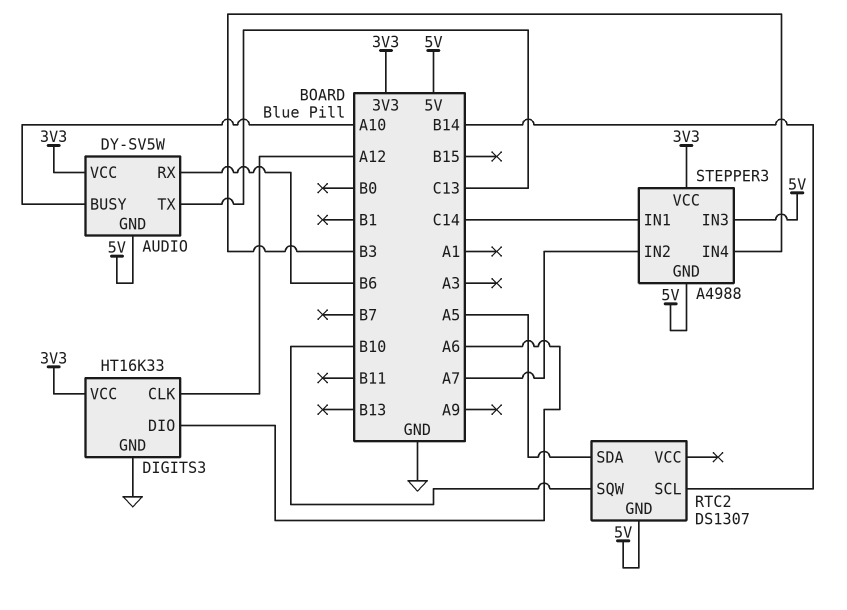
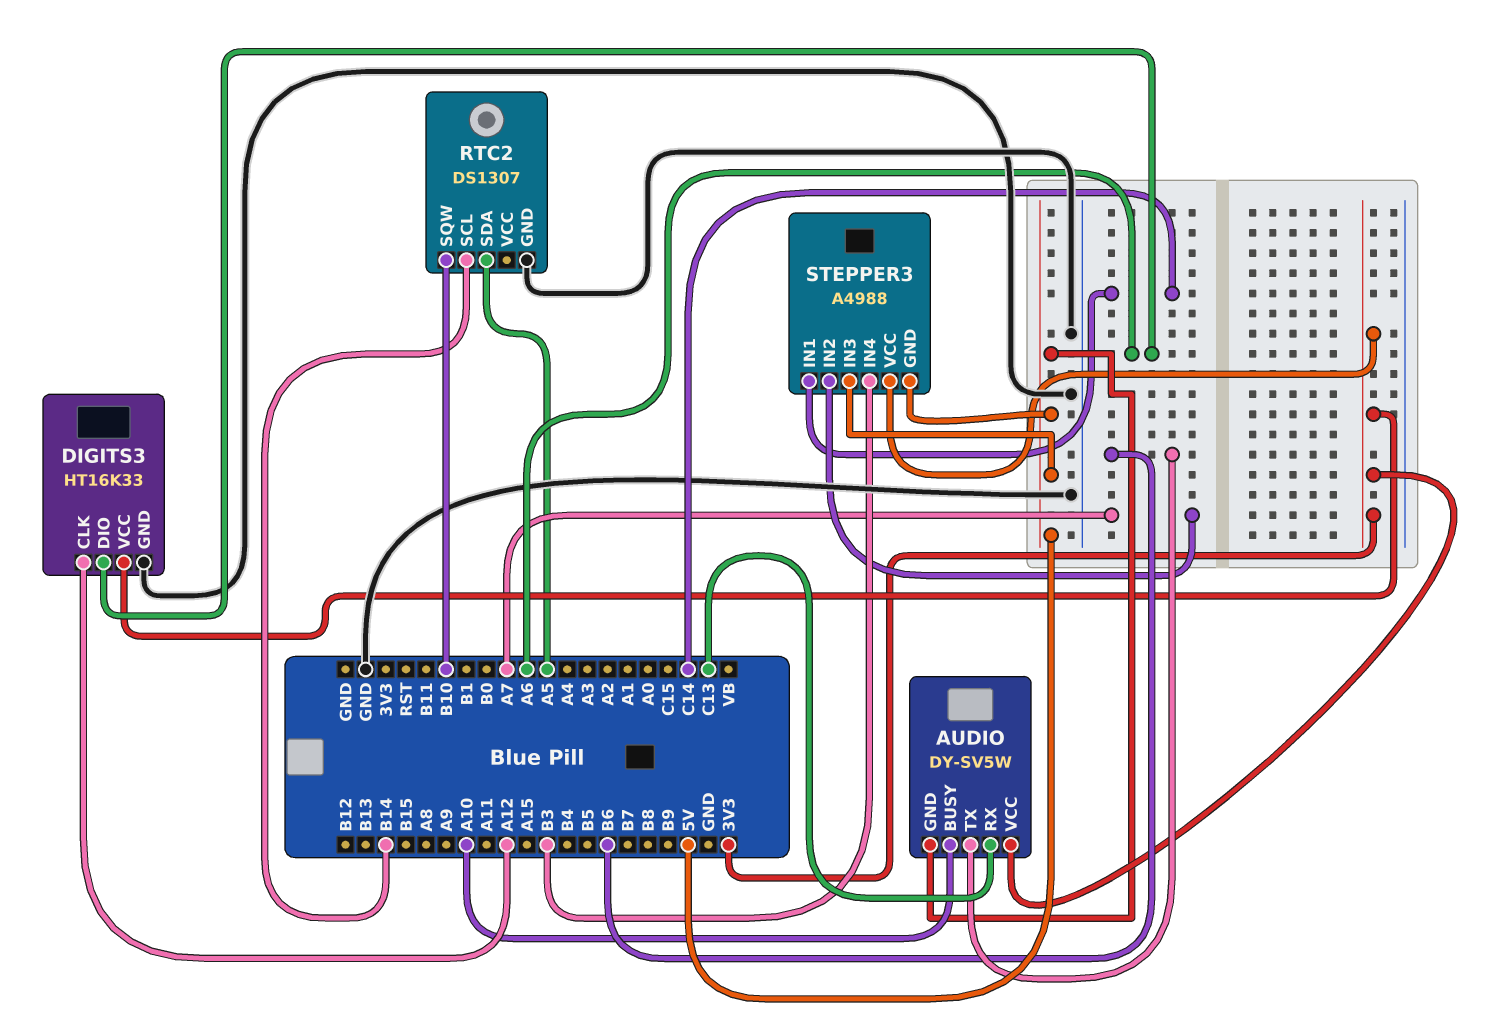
AUDIO pin RX: B6 -> C13
AUDIO pin TX: C13 -> B6
RTC2 pin GND: 5V -> GND

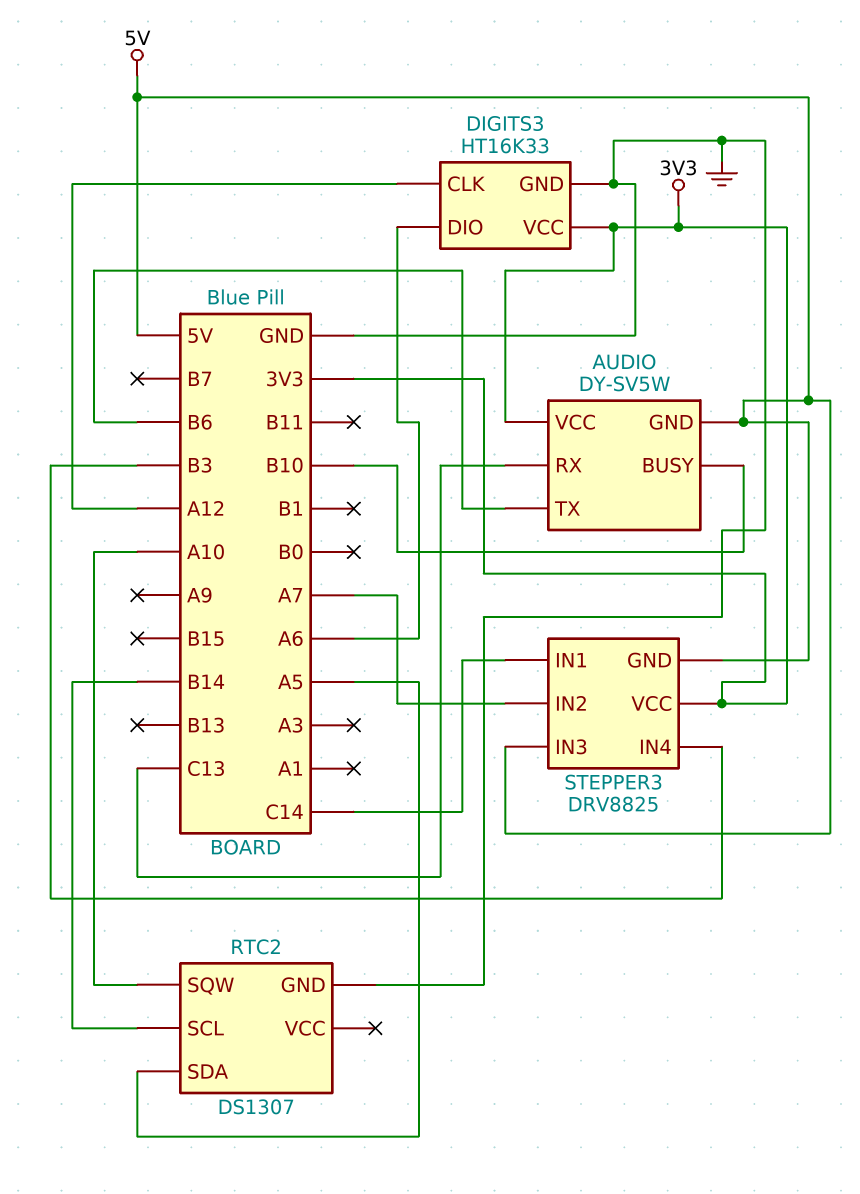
AUDIO pin BUSY: A10 -> B10
RTC2 pin SQW: B10 -> A10
STEPPER3: A4988 -> DRV8825

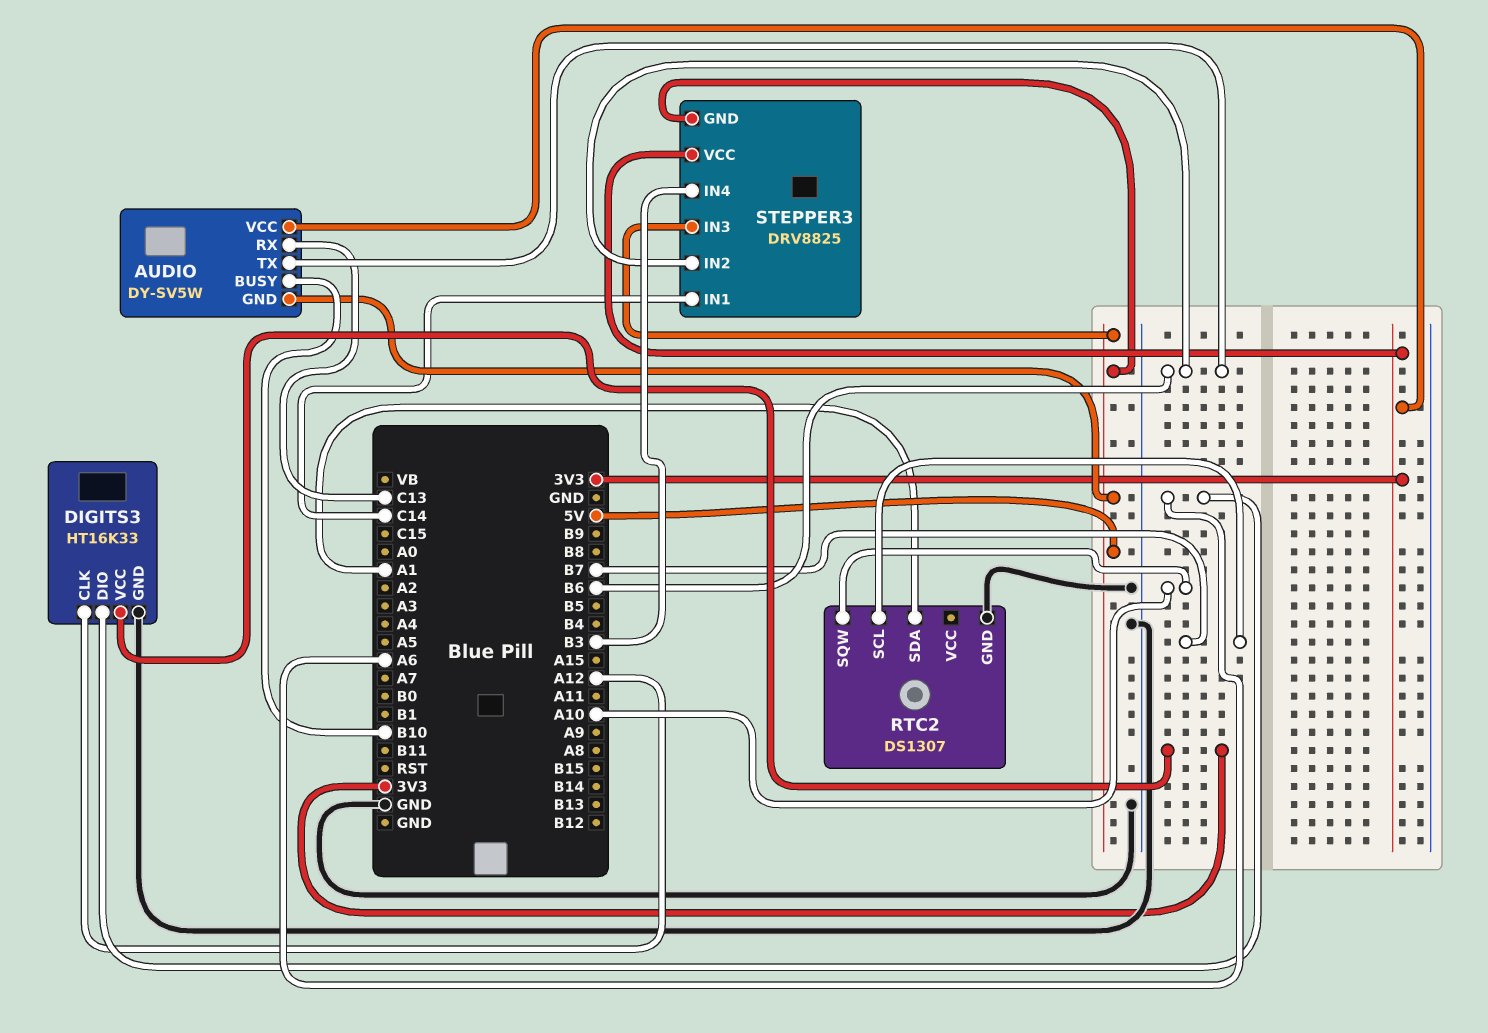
RTC2 pin SCL: B14 -> B7
RTC2 pin SDA: A5 -> A1
STEPPER3 pin IN2: A7 -> B6

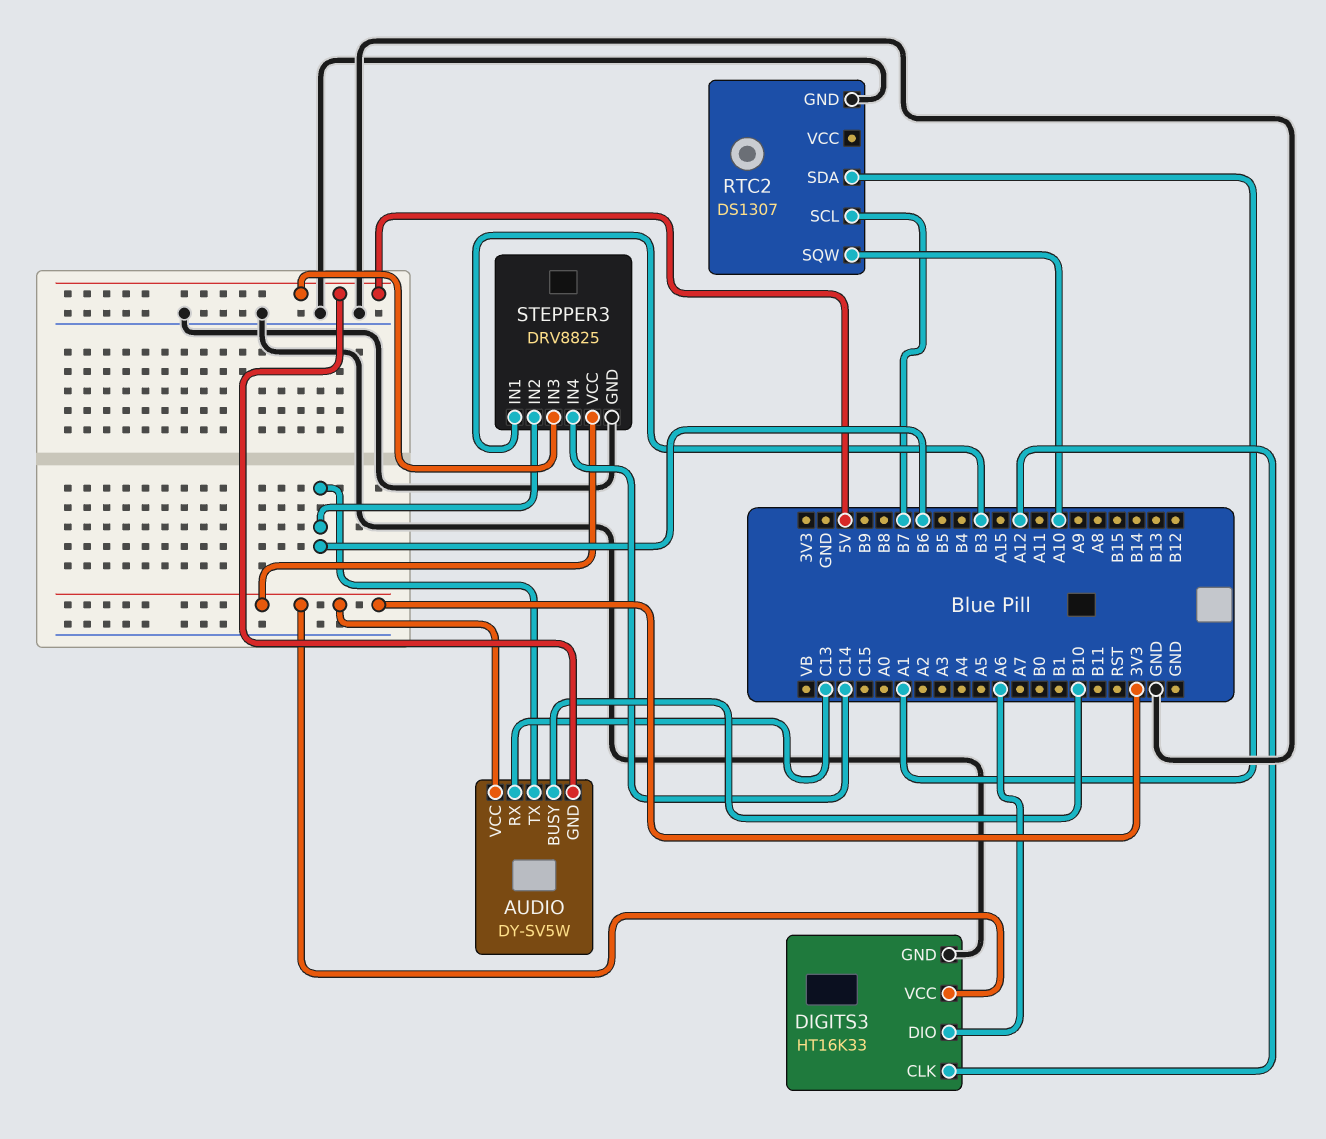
STEPPER3 pin GND: 5V -> GND
STEPPER3 pin IN1: C14 -> B3
STEPPER3 pin IN4: B3 -> C14

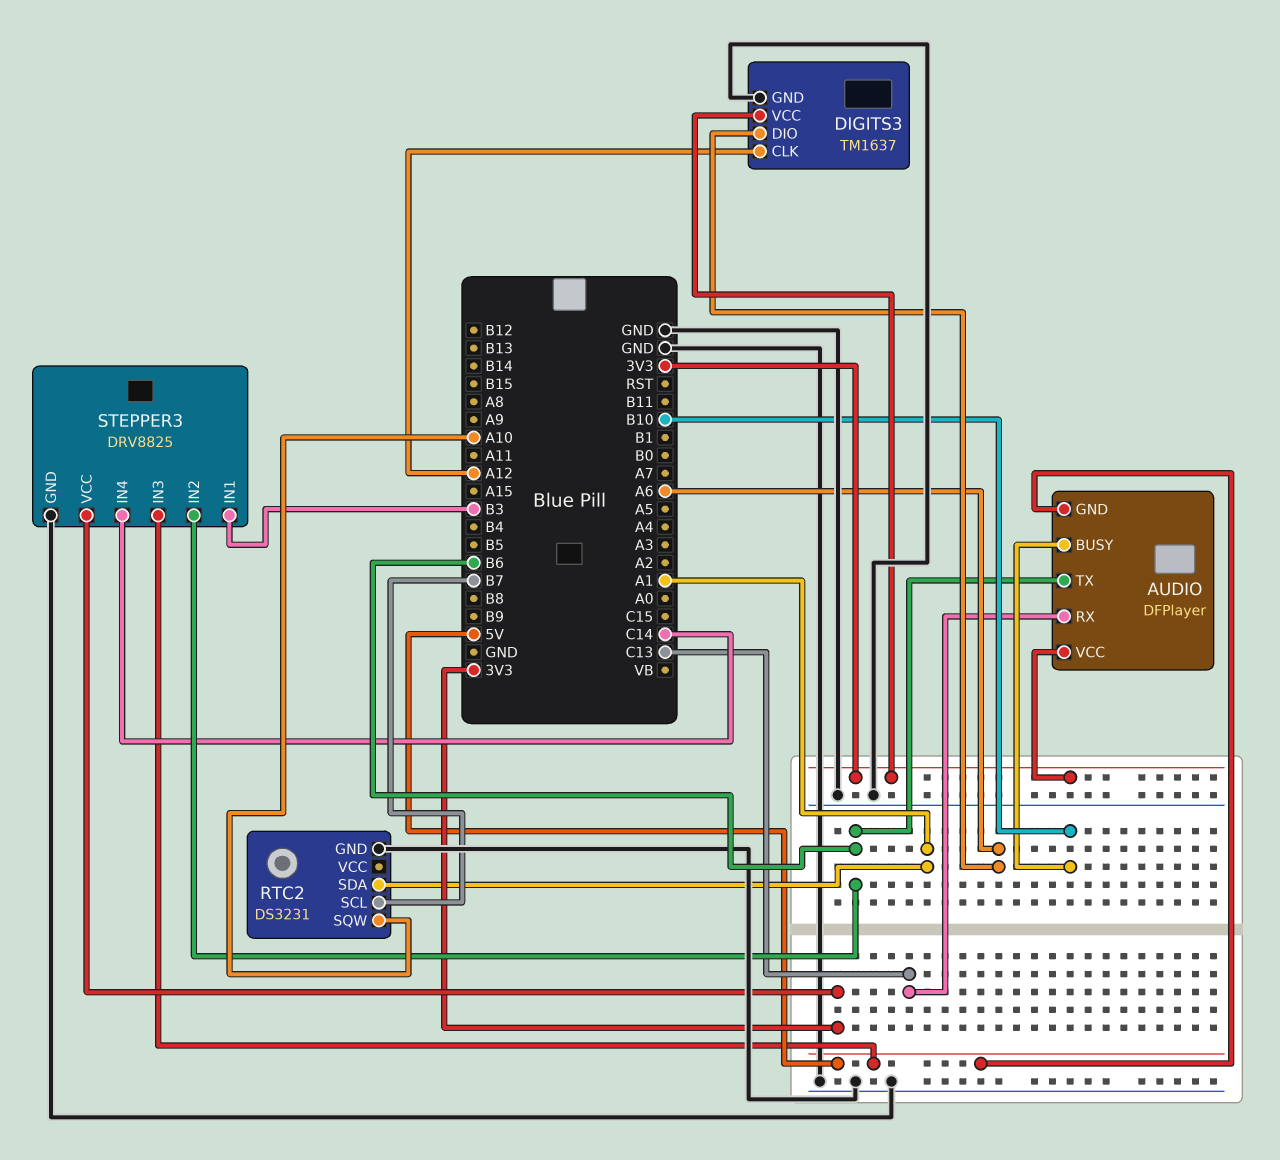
AUDIO: DY-SV5W -> DFPlayer
DIGITS3: HT16K33 -> TM1637
RTC2: DS1307 -> DS3231

